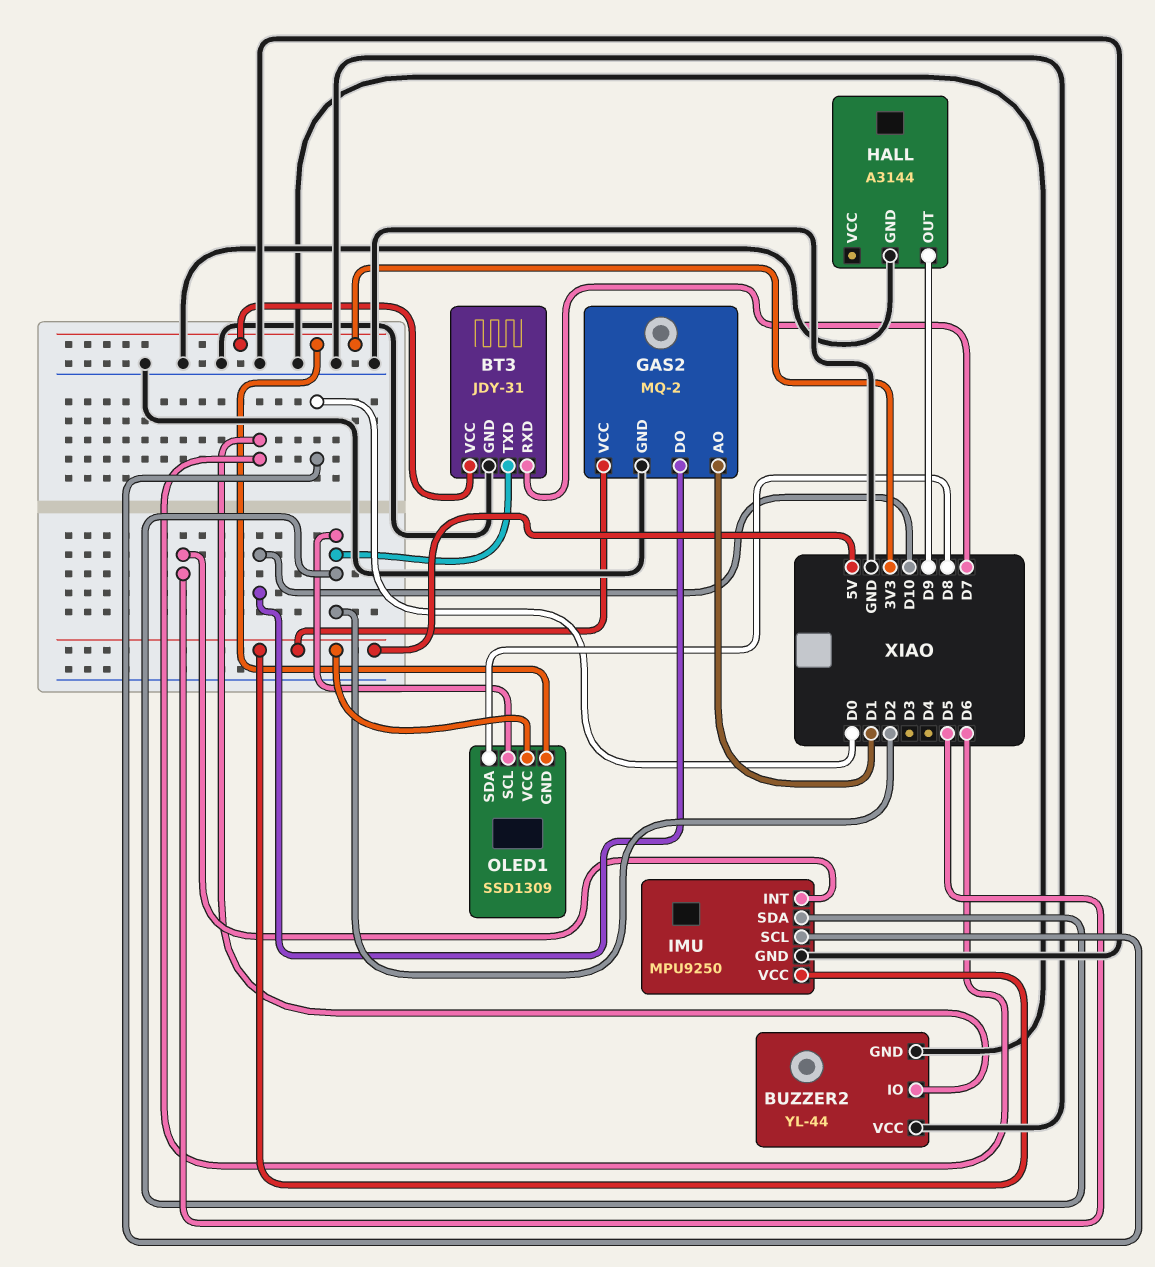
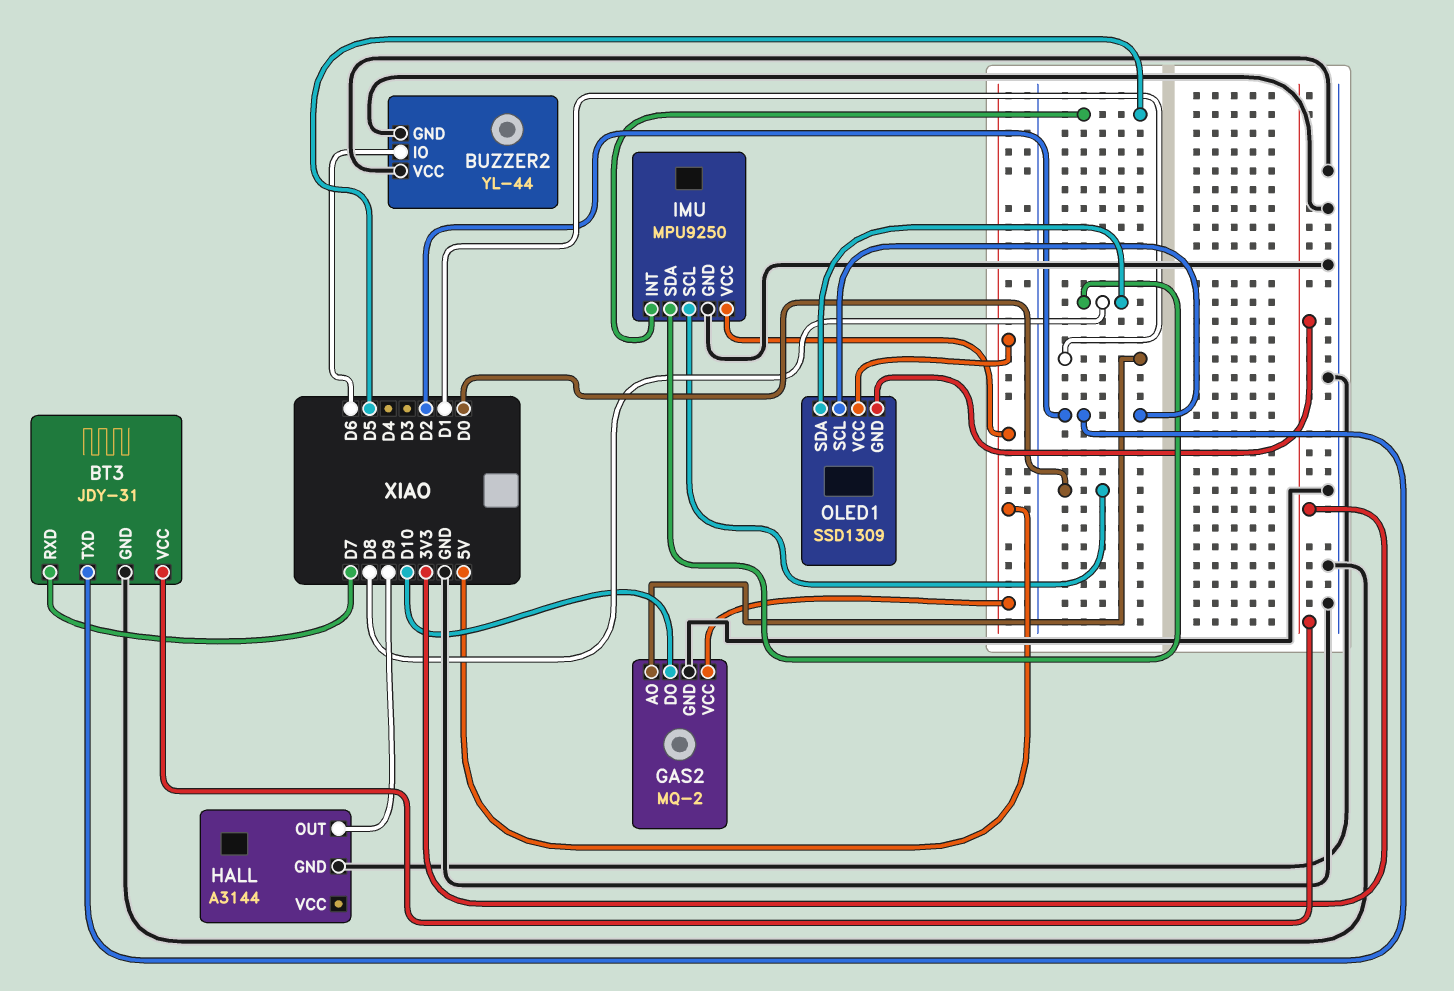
IMU pin SDA: D2 -> D8

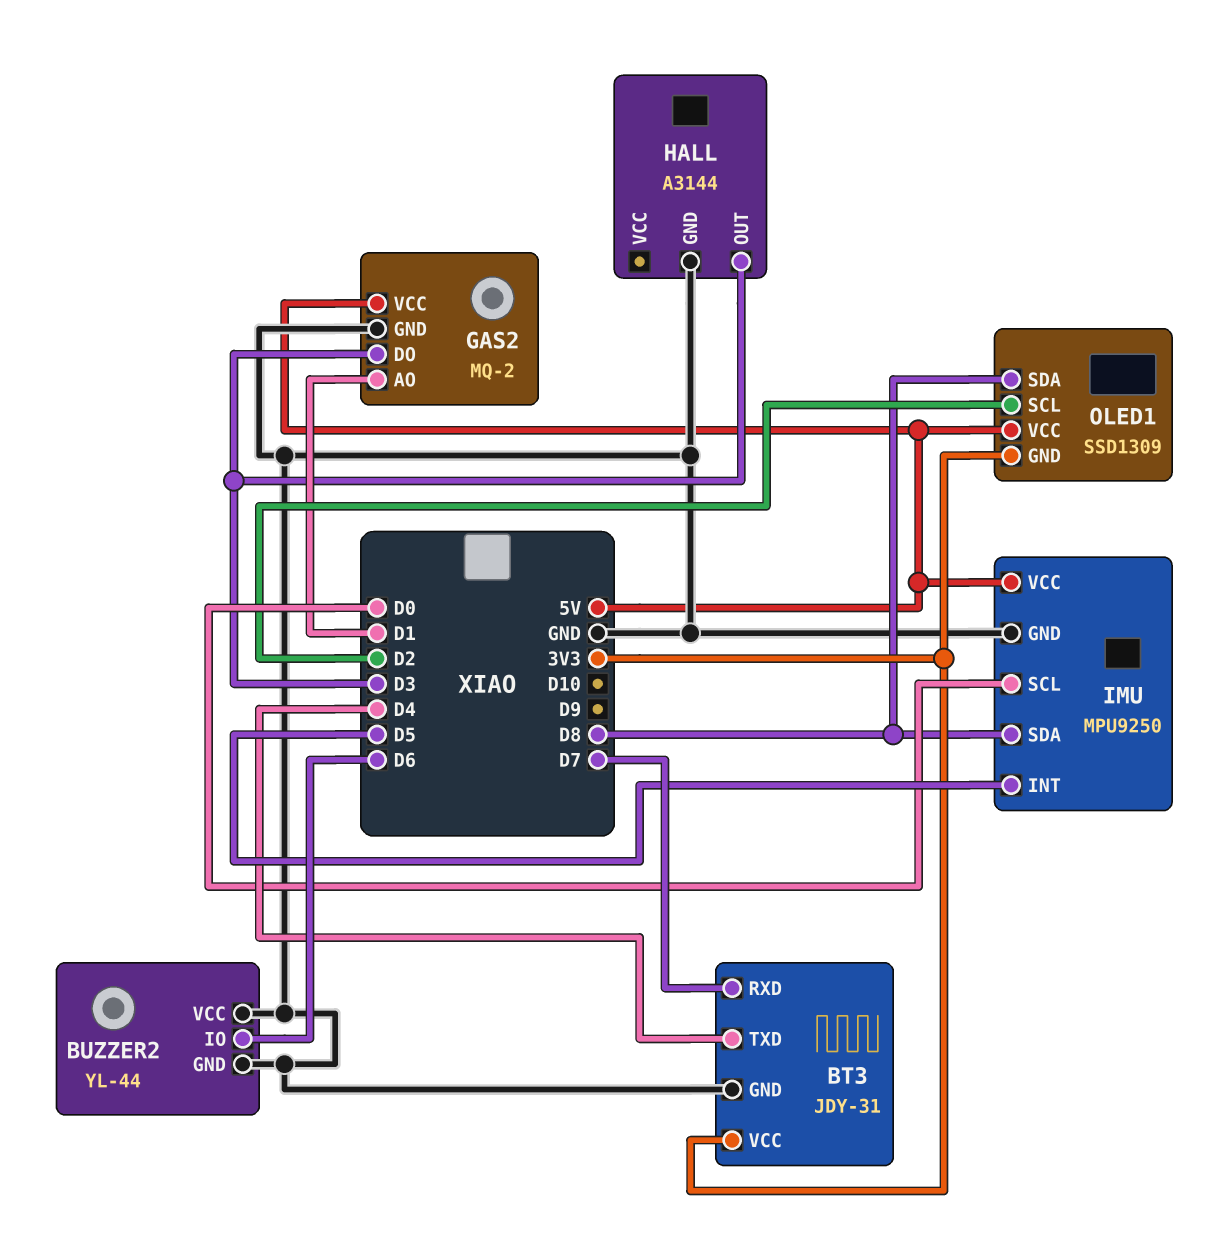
BT3 pin TXD: D2 -> D4
GAS2 pin DO: D10 -> D3
HALL pin OUT: D9 -> D3

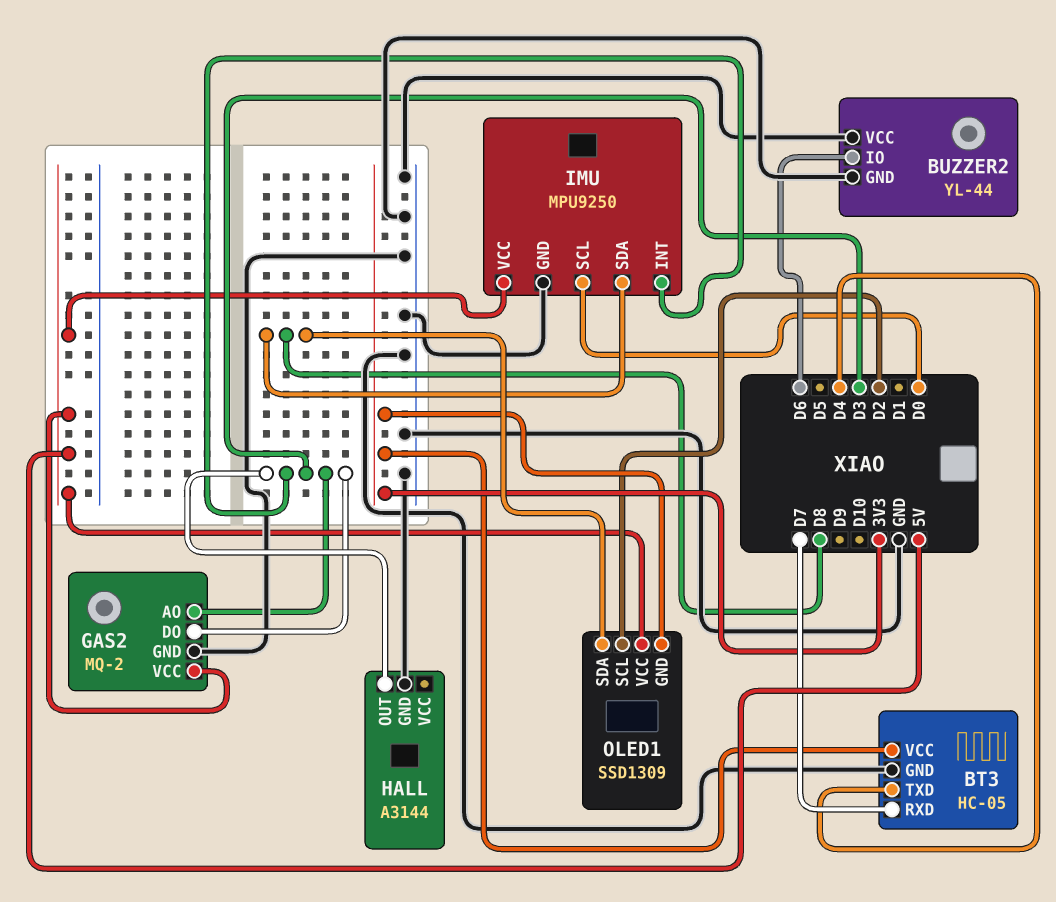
BT3: JDY-31 -> HC-05
GAS2 pin AO: D1 -> D3
IMU pin INT: D5 -> D3

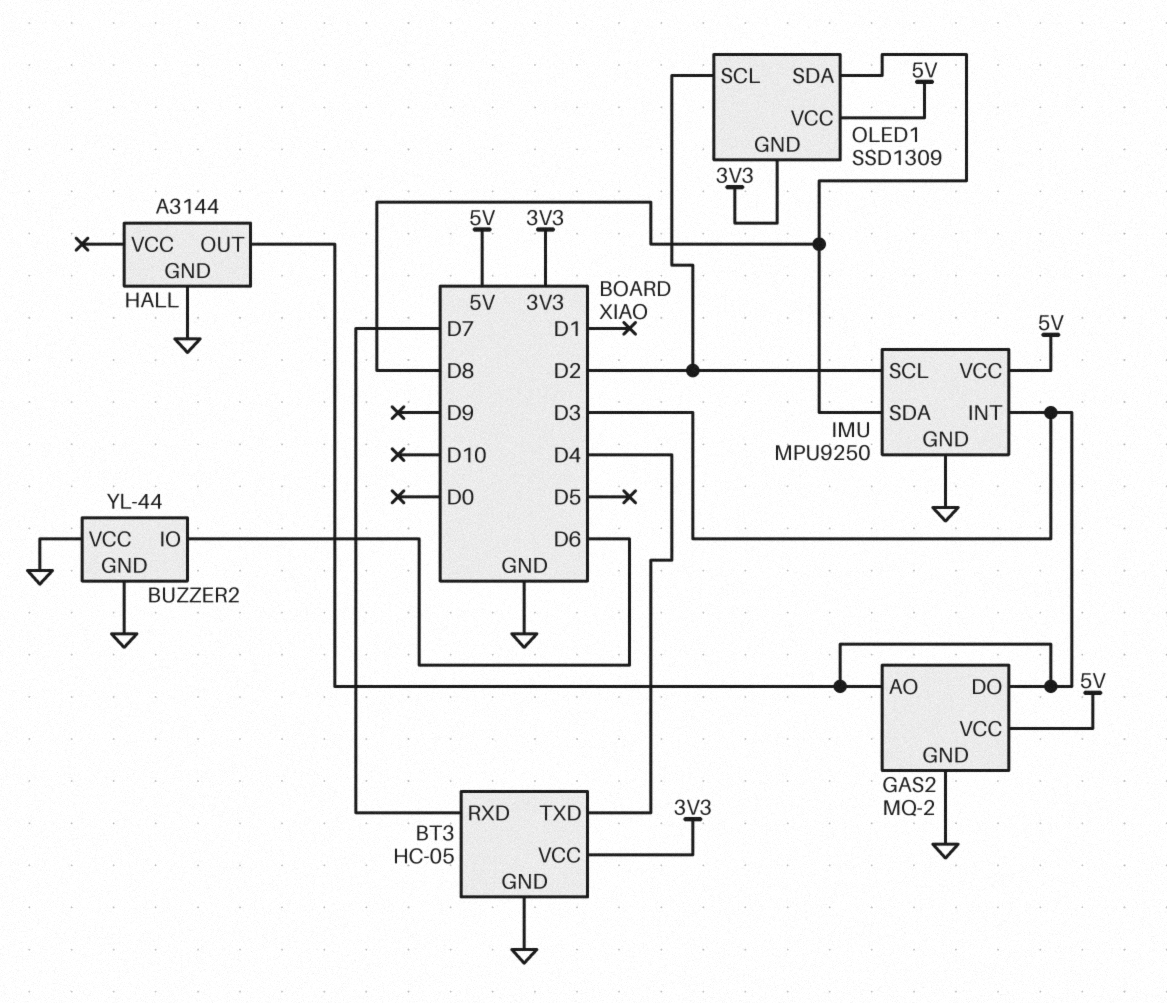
IMU pin SCL: D0 -> D2

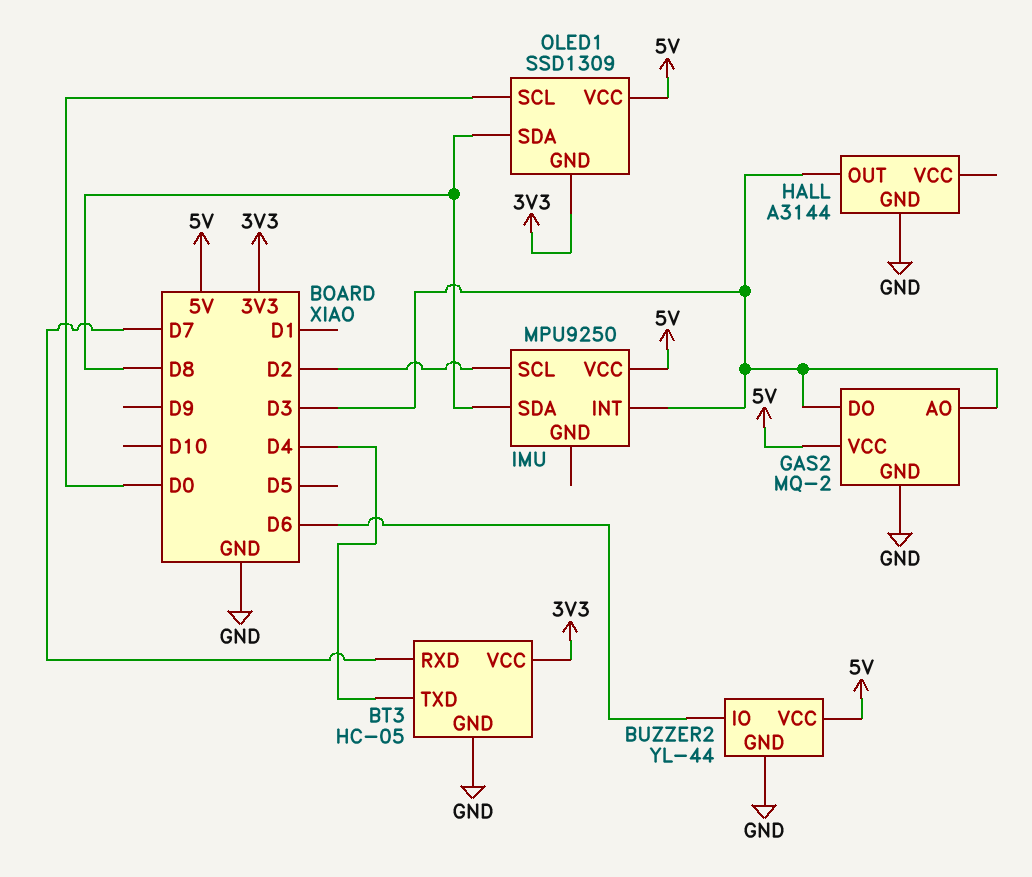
BUZZER2 pin VCC: GND -> 5V
IMU pin GND: GND -> none
OLED1 pin SCL: D2 -> D0

